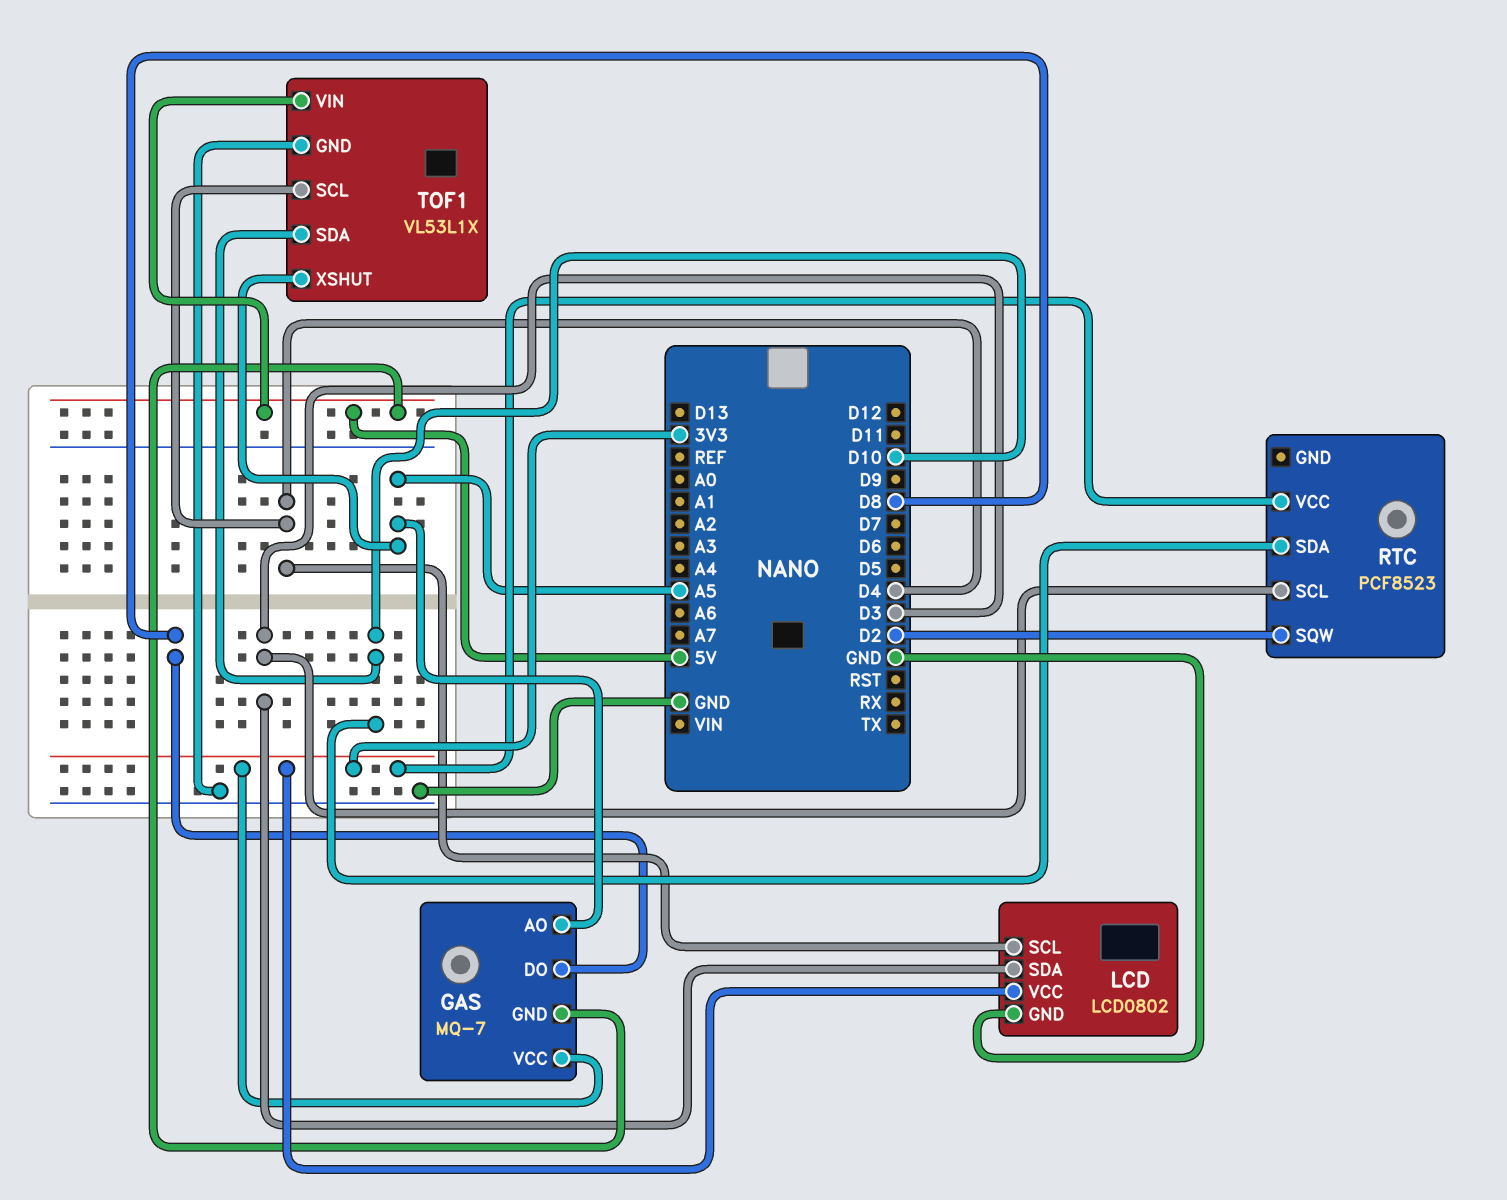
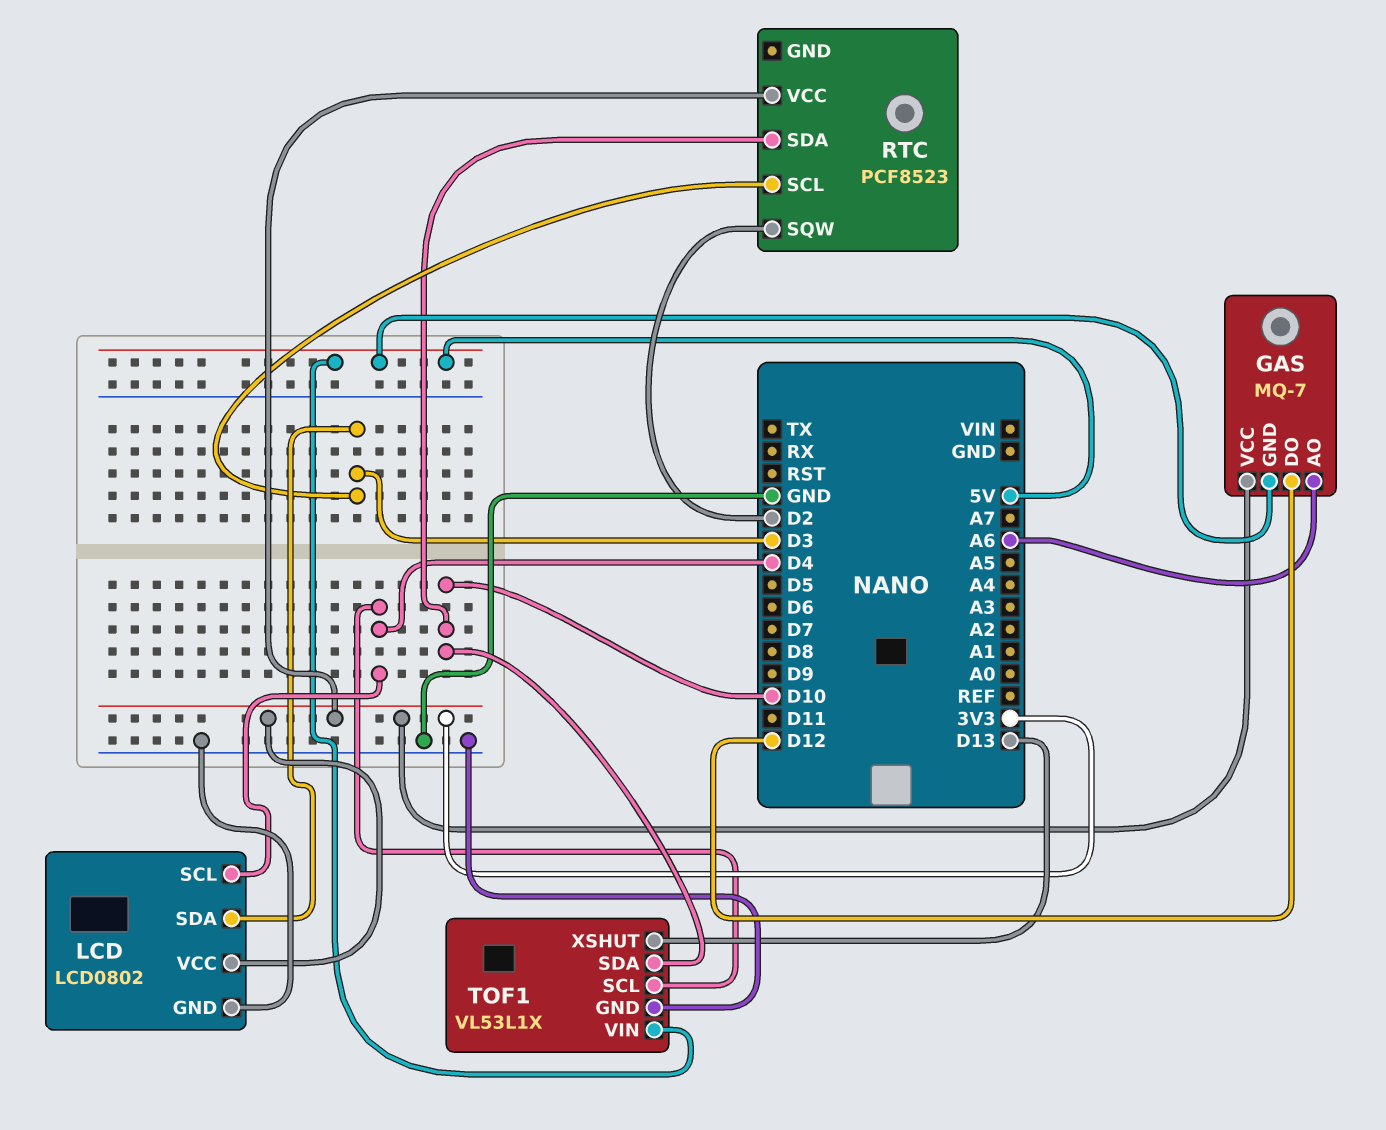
GAS pin AO: A5 -> A6
GAS pin DO: D8 -> D12
TOF1 pin XSHUT: A5 -> D13

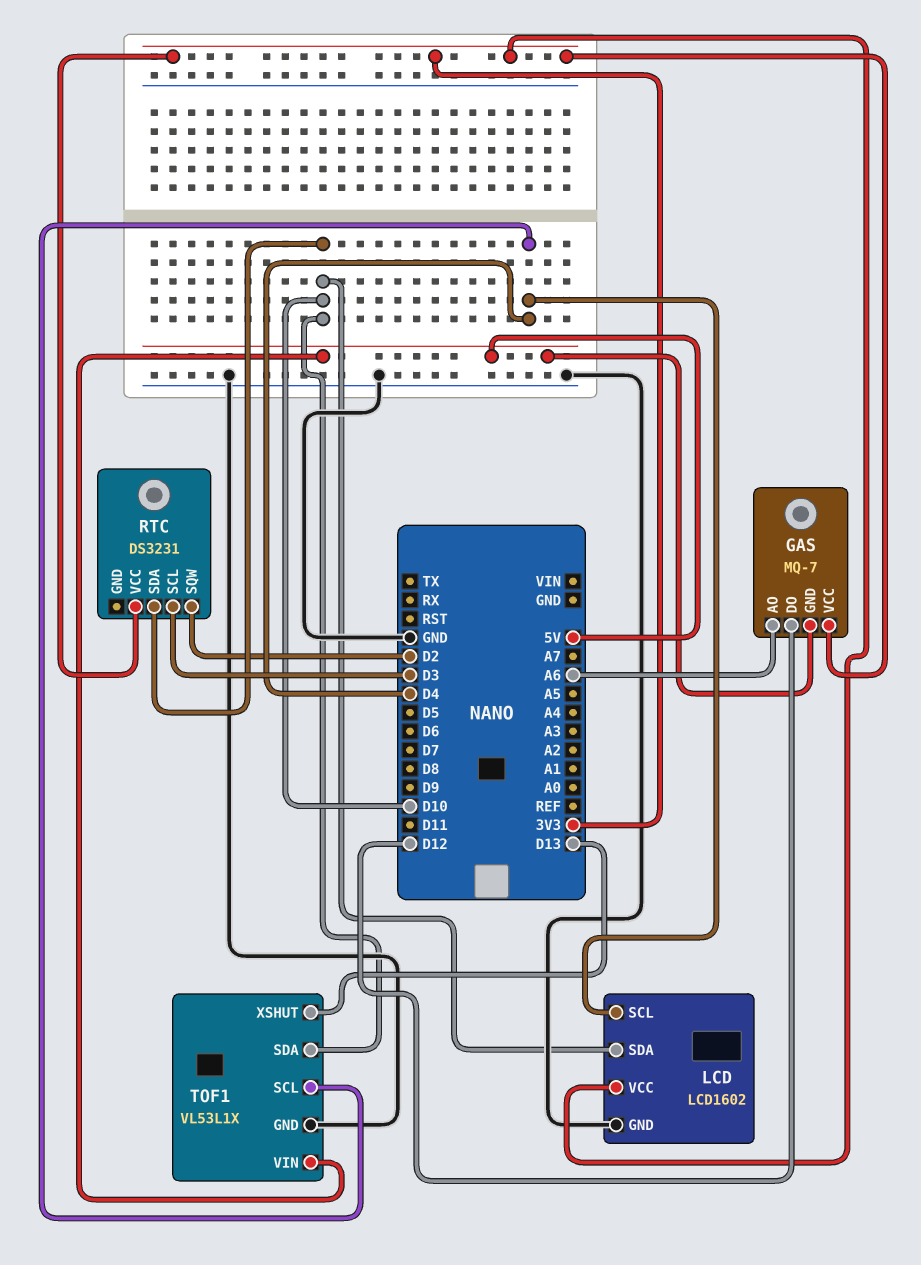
LCD: LCD0802 -> LCD1602
LCD pin SDA: D3 -> D10
RTC: PCF8523 -> DS3231

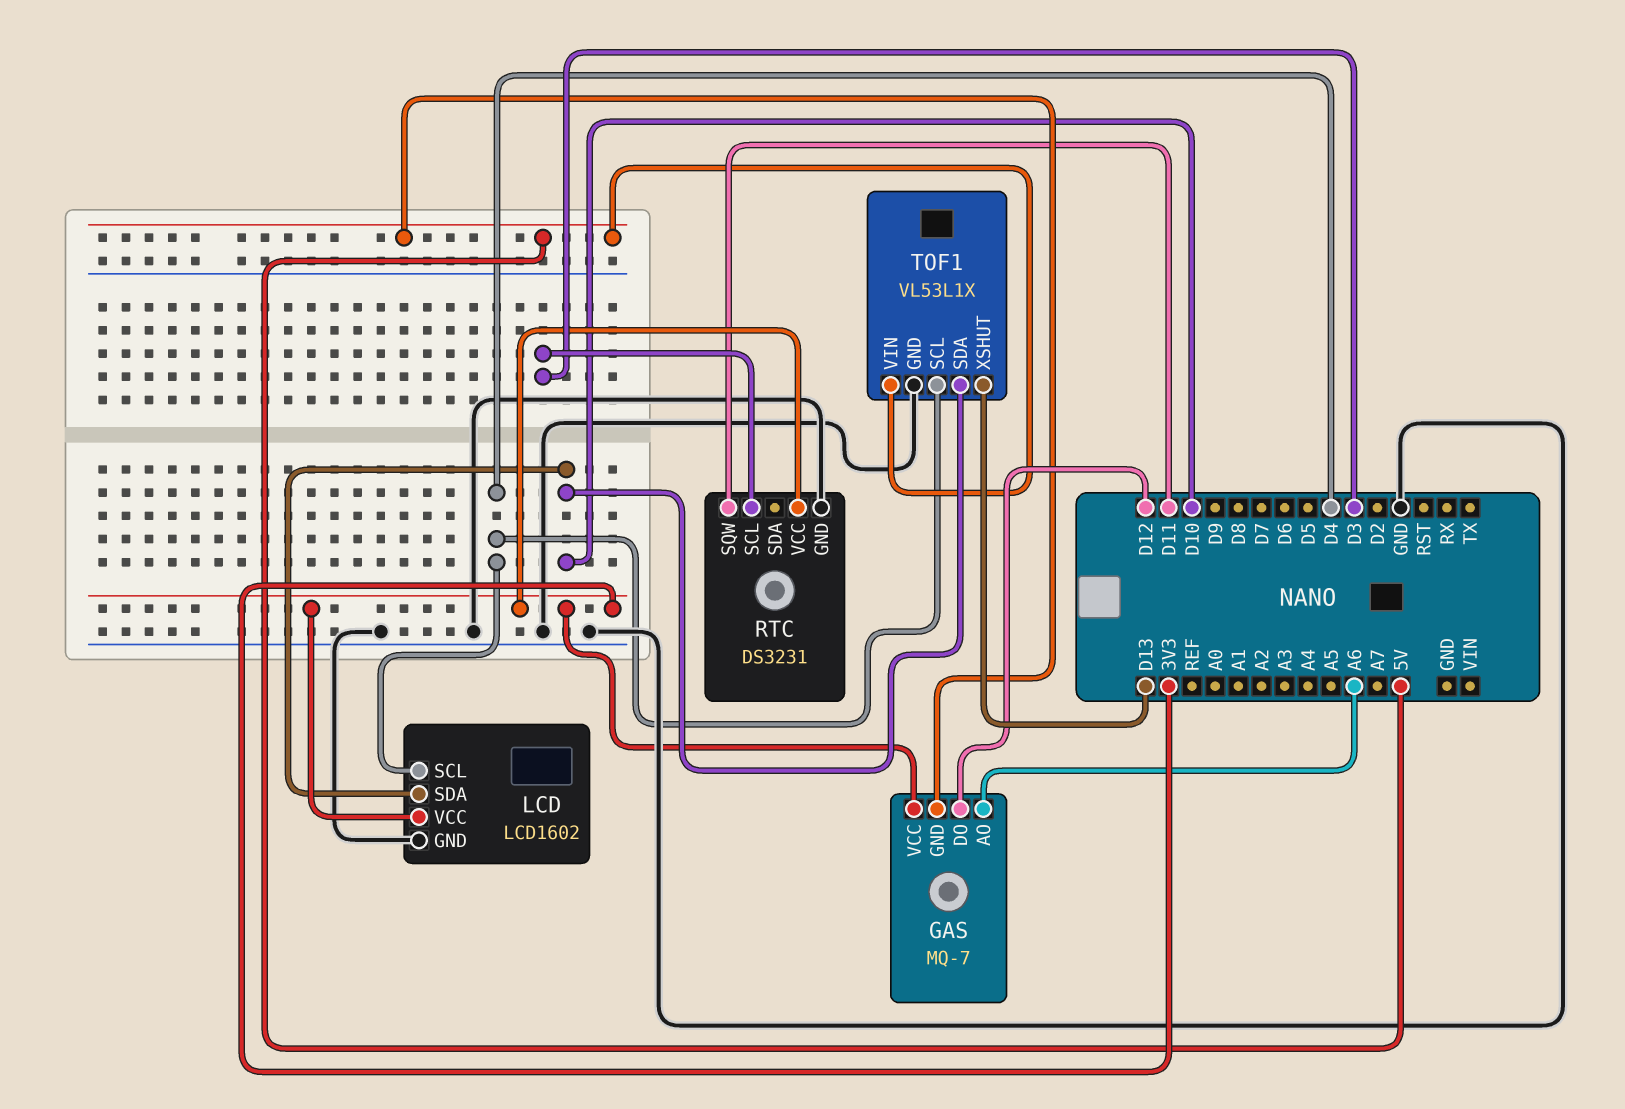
RTC pin GND: none -> GND
RTC pin SDA: D10 -> none
RTC pin SQW: D2 -> D11

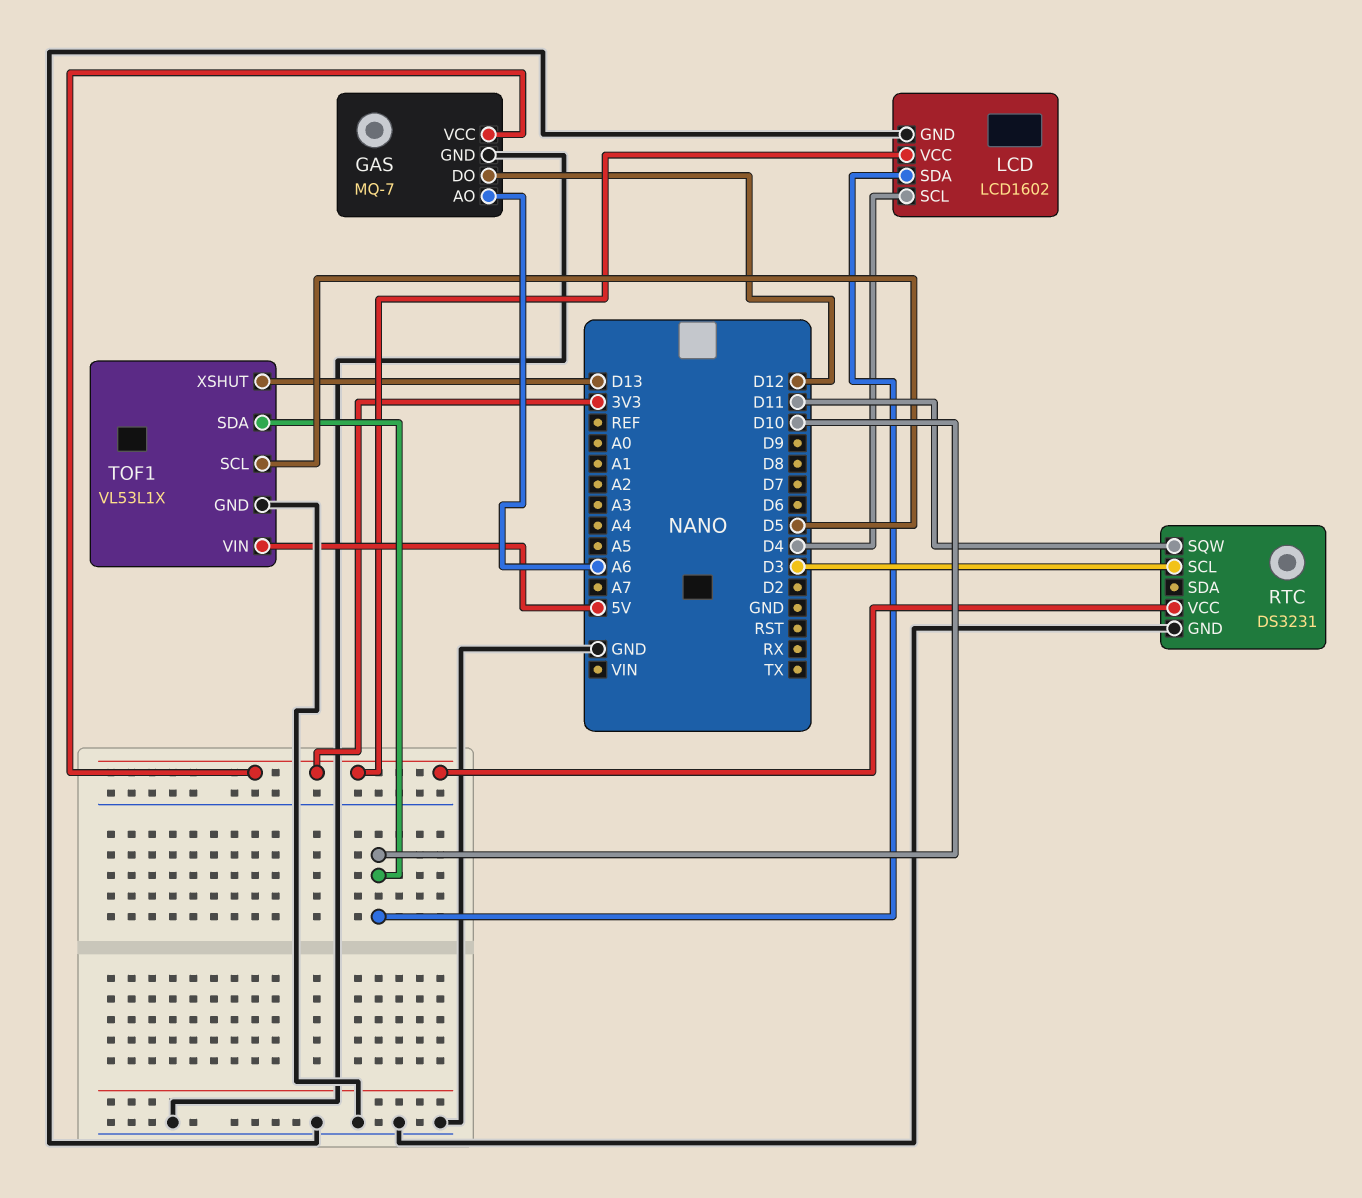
GAS pin GND: 5V -> GND
TOF1 pin SCL: D4 -> D5

